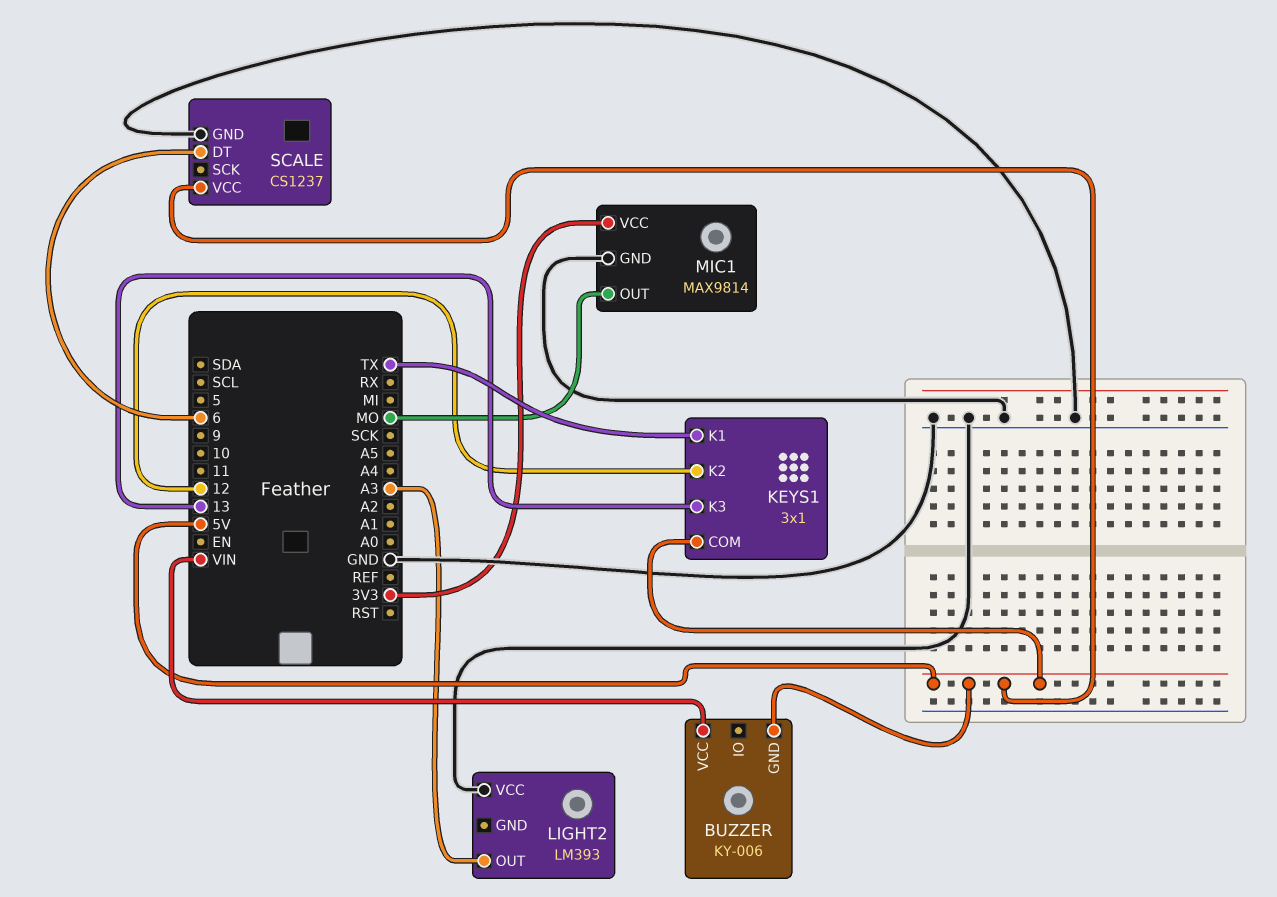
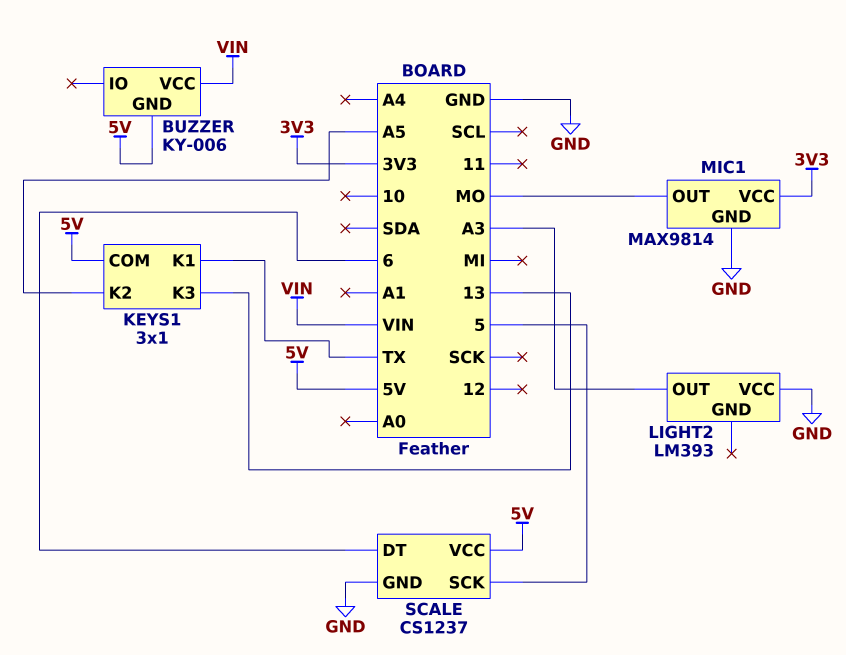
KEYS1 pin K2: 12 -> A5
SCALE pin SCK: none -> 5

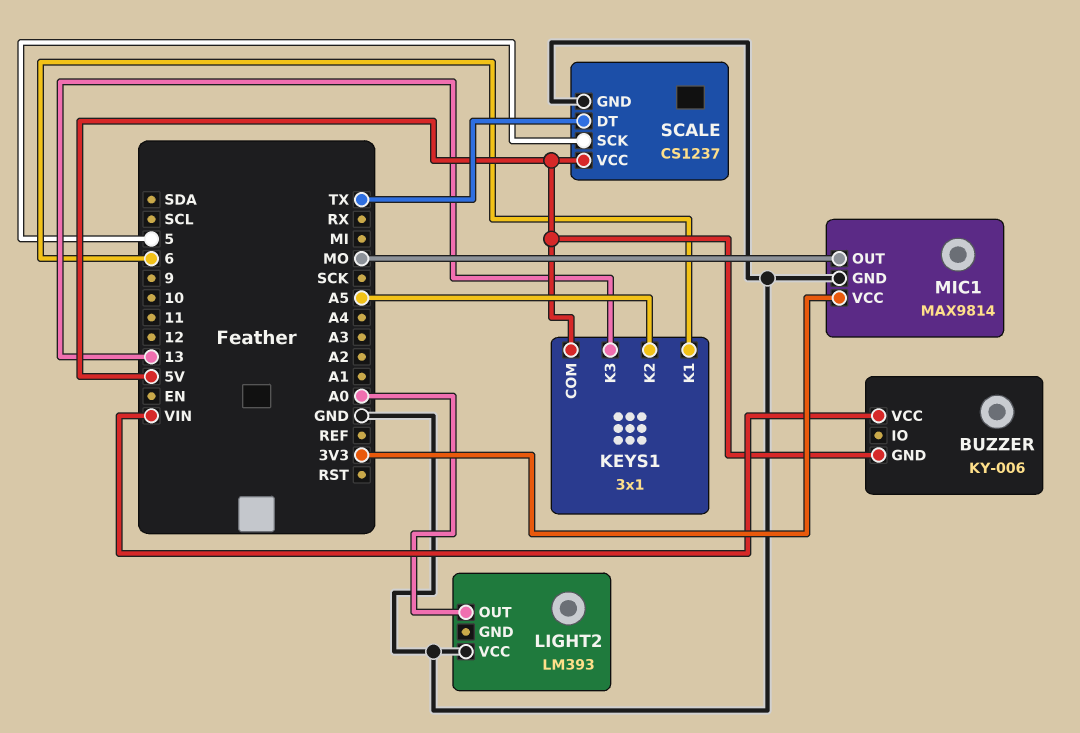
KEYS1 pin K1: TX -> 6
LIGHT2 pin OUT: A3 -> A0
SCALE pin DT: 6 -> TX

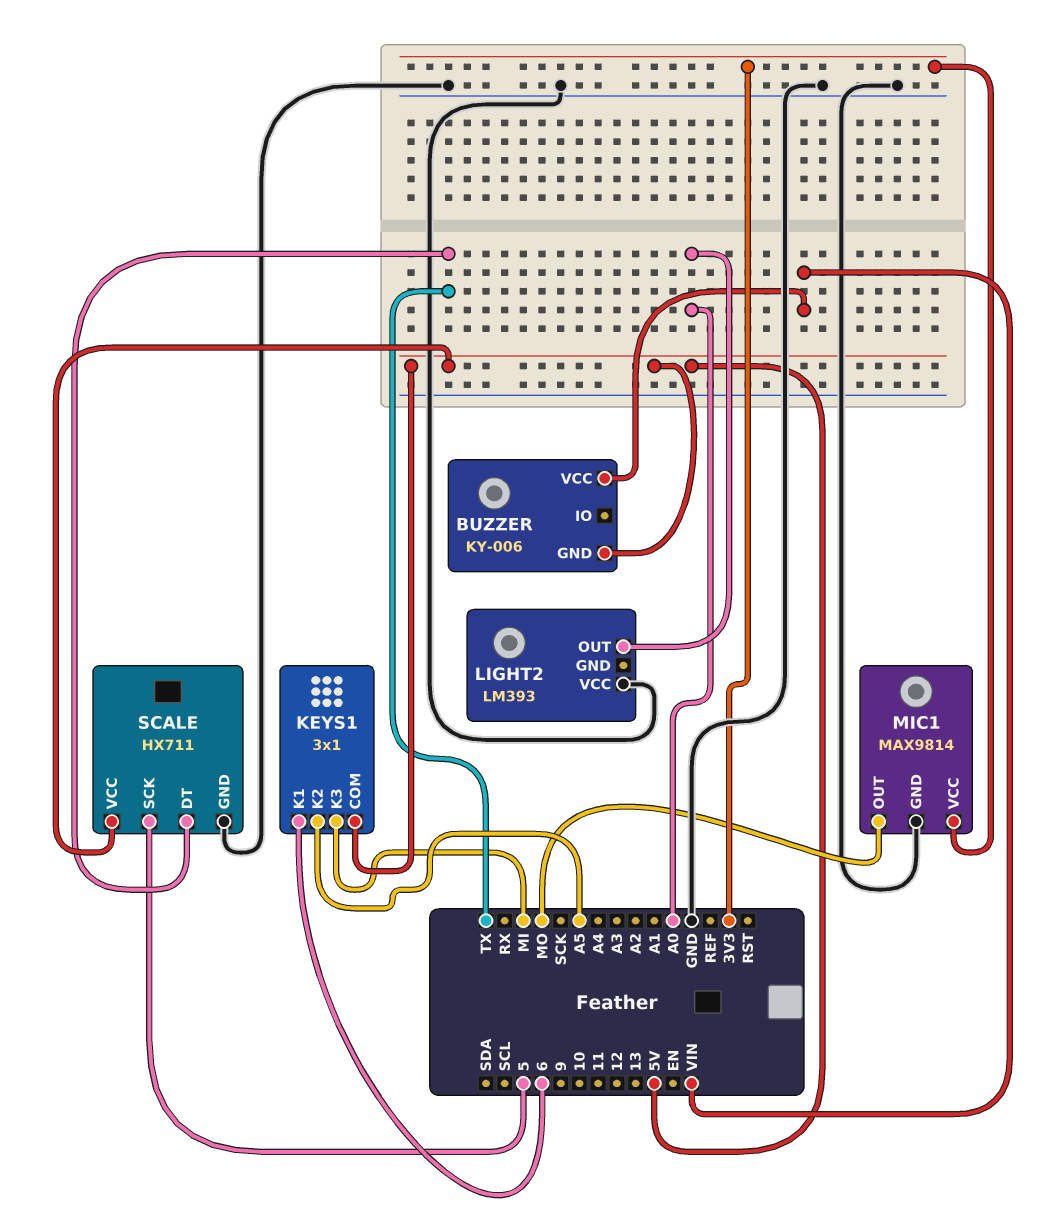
KEYS1 pin K3: 13 -> MI
SCALE: CS1237 -> HX711

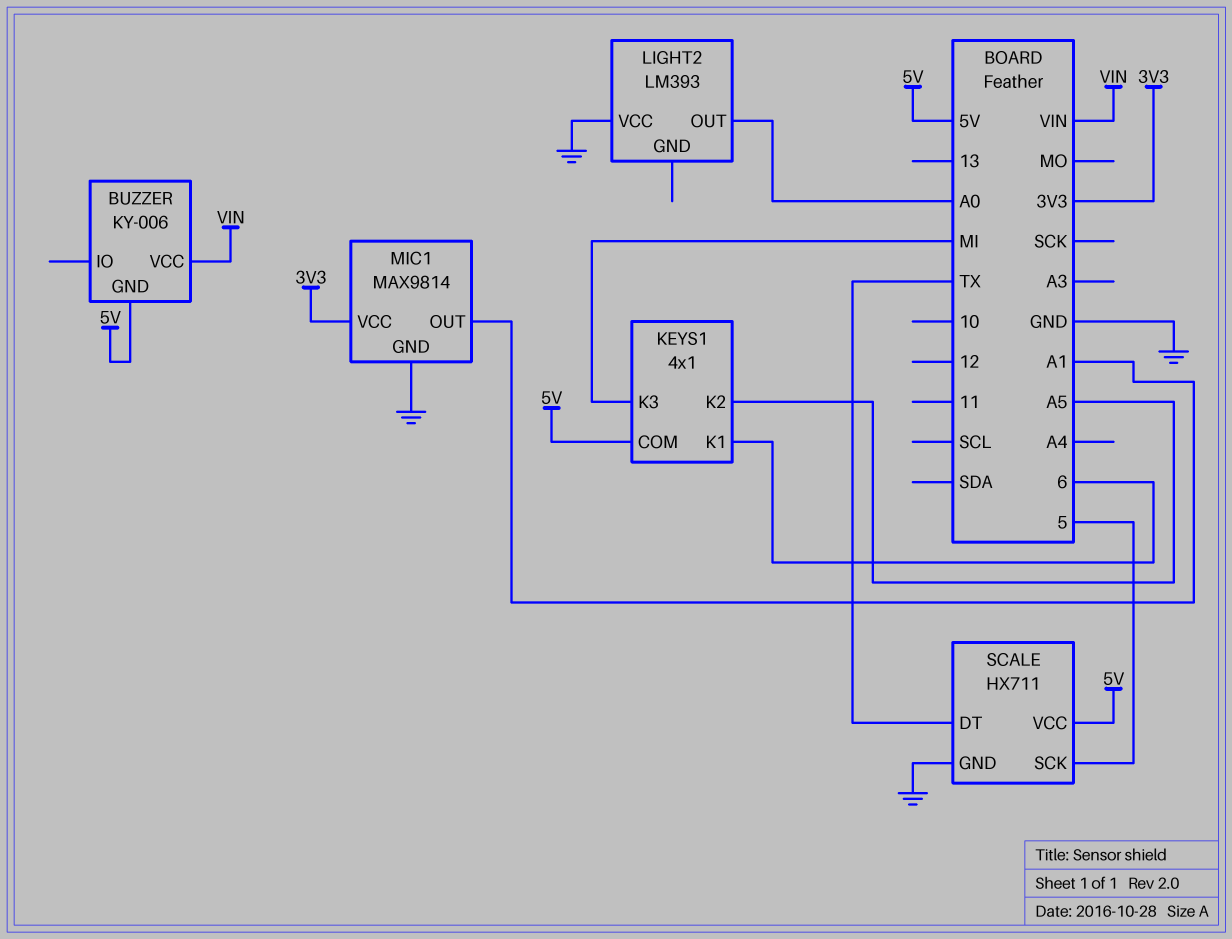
KEYS1: 3x1 -> 4x1
MIC1 pin OUT: MO -> A1

